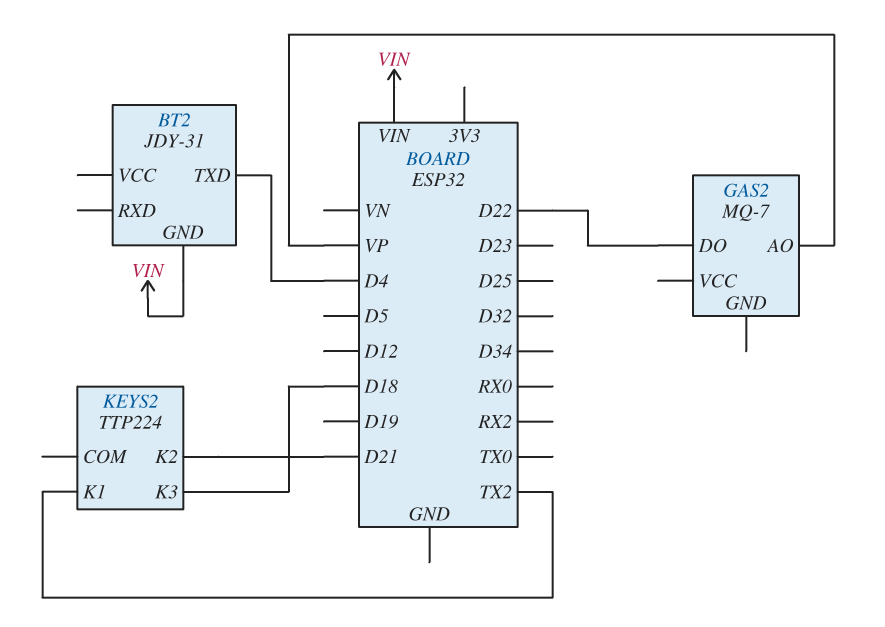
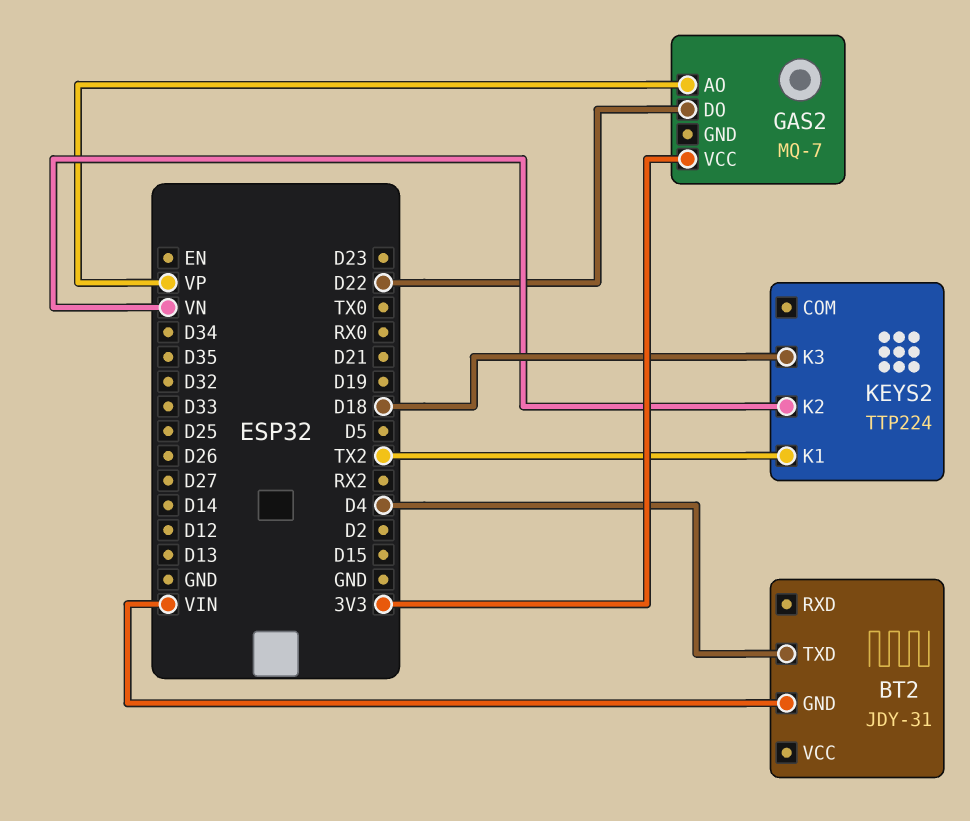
GAS2 pin VCC: none -> 3V3
KEYS2 pin K2: D21 -> VN

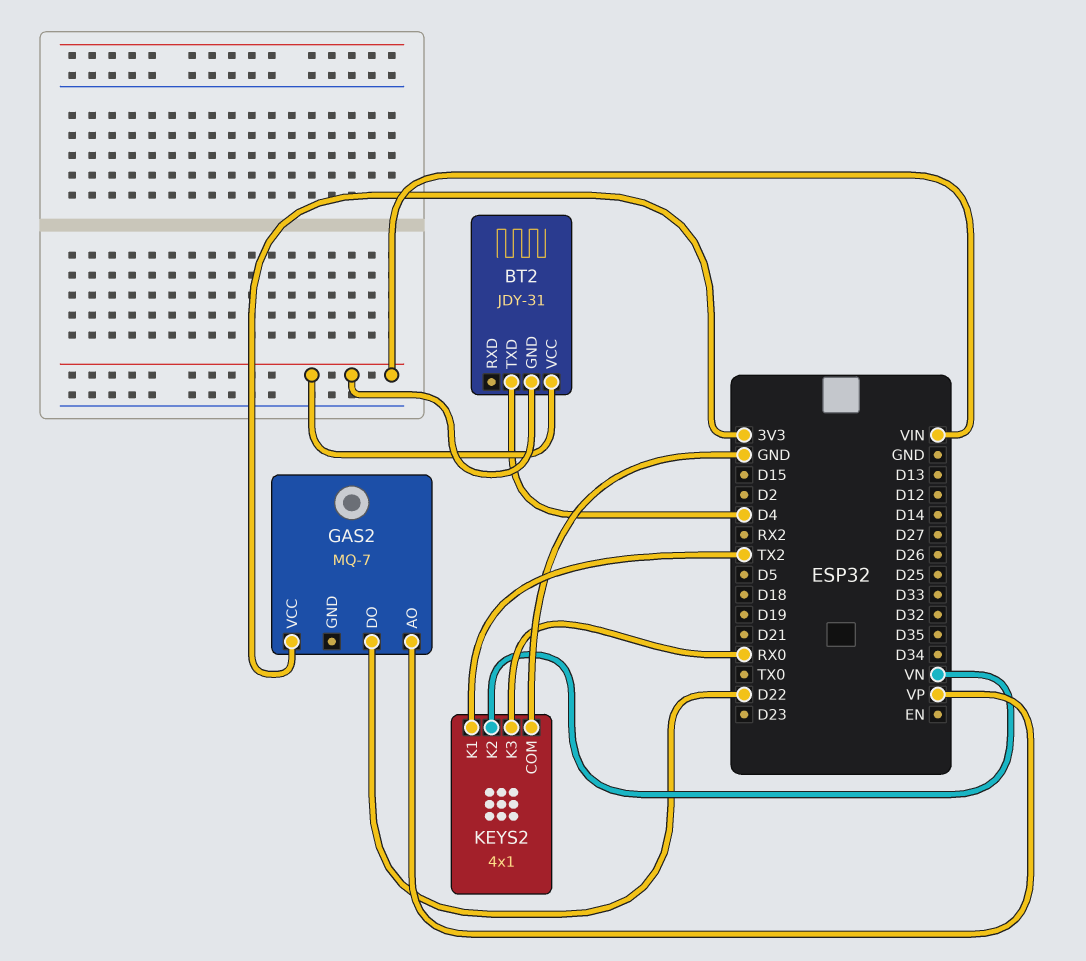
BT2 pin VCC: none -> VIN
KEYS2: TTP224 -> 4x1
KEYS2 pin COM: none -> GND
KEYS2 pin K3: D18 -> RX0

